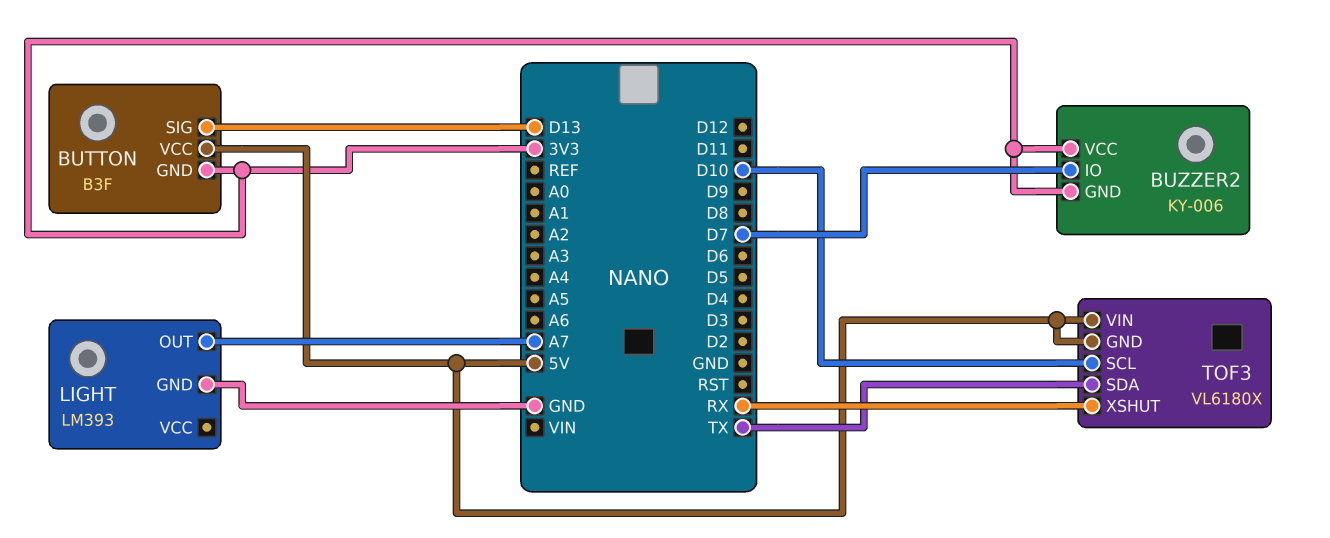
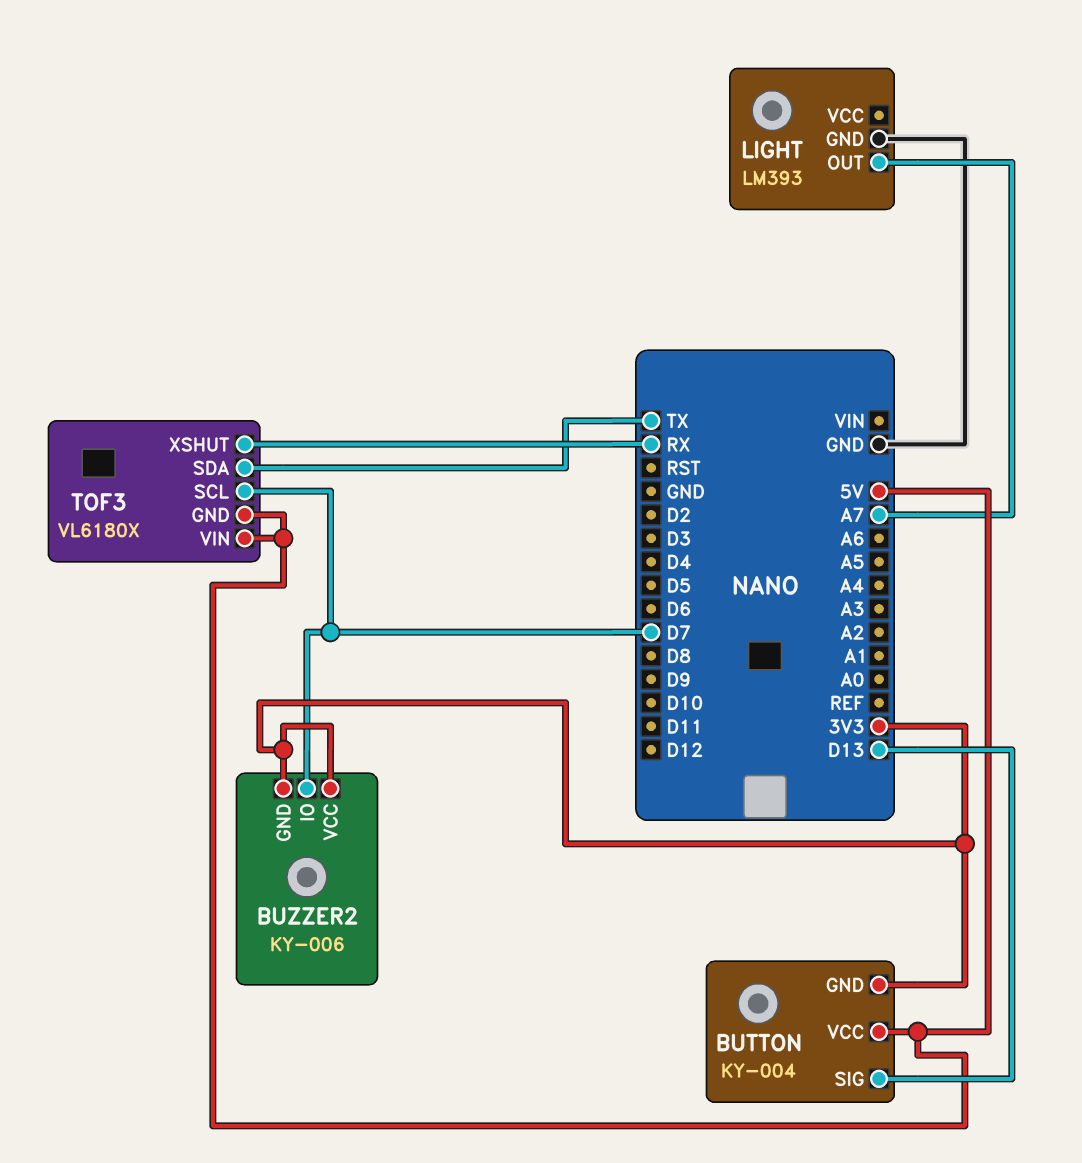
BUTTON: B3F -> KY-004
TOF3 pin SCL: D10 -> D7

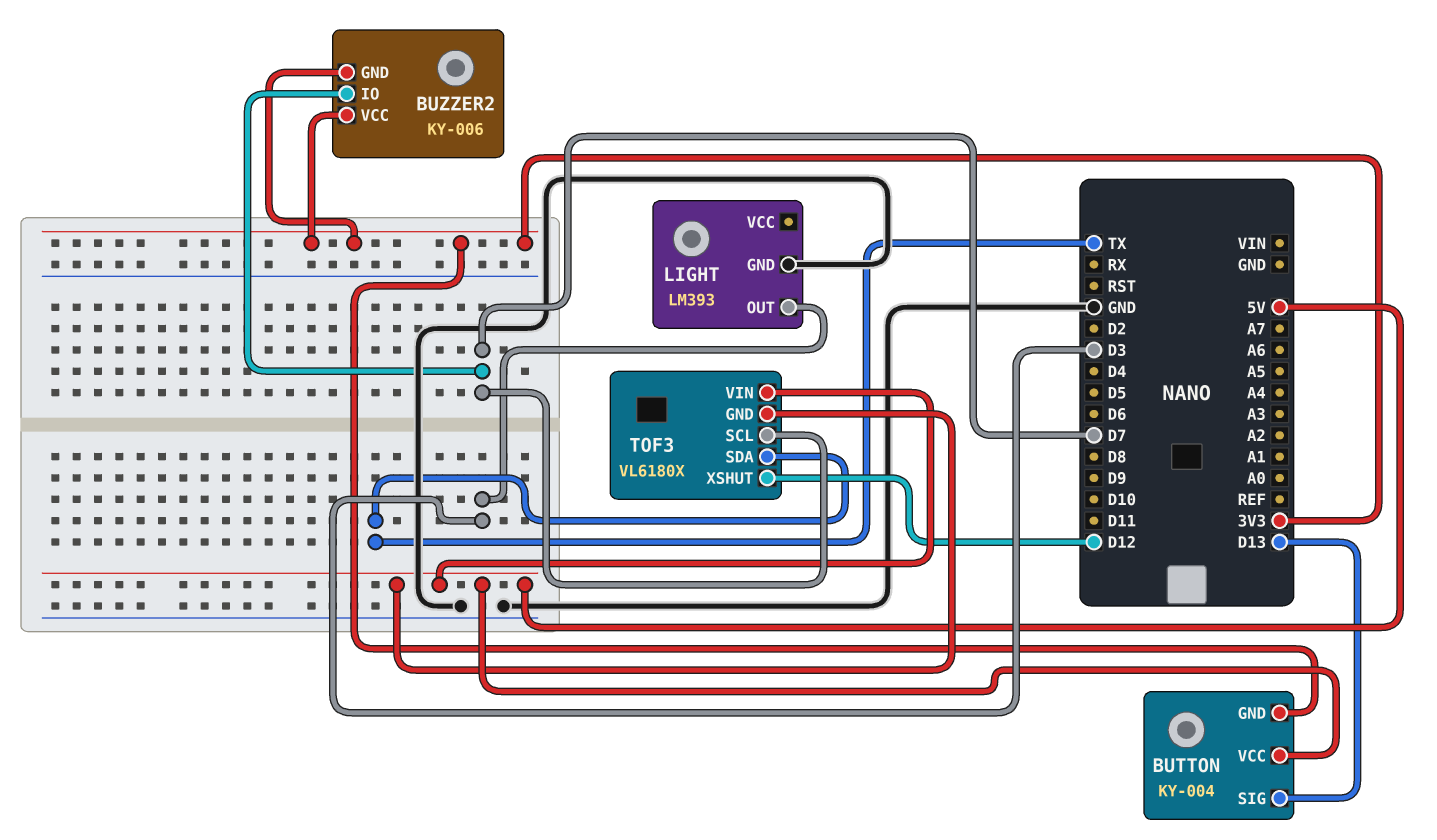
LIGHT pin OUT: A7 -> D3
TOF3 pin XSHUT: RX -> D12

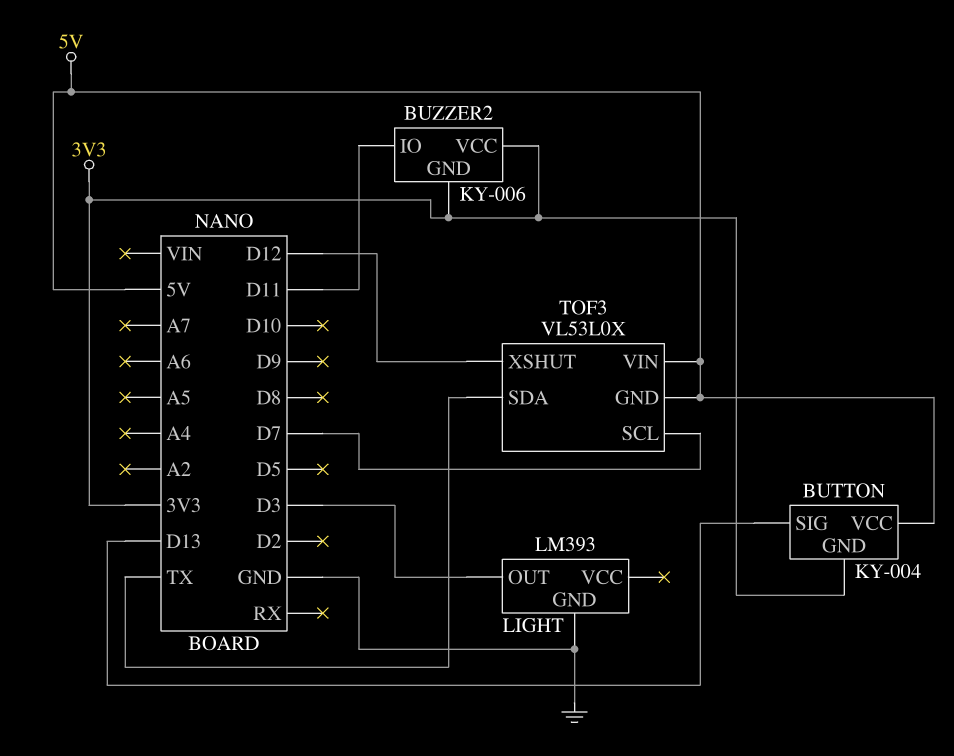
BUZZER2 pin IO: D7 -> D11
TOF3: VL6180X -> VL53L0X

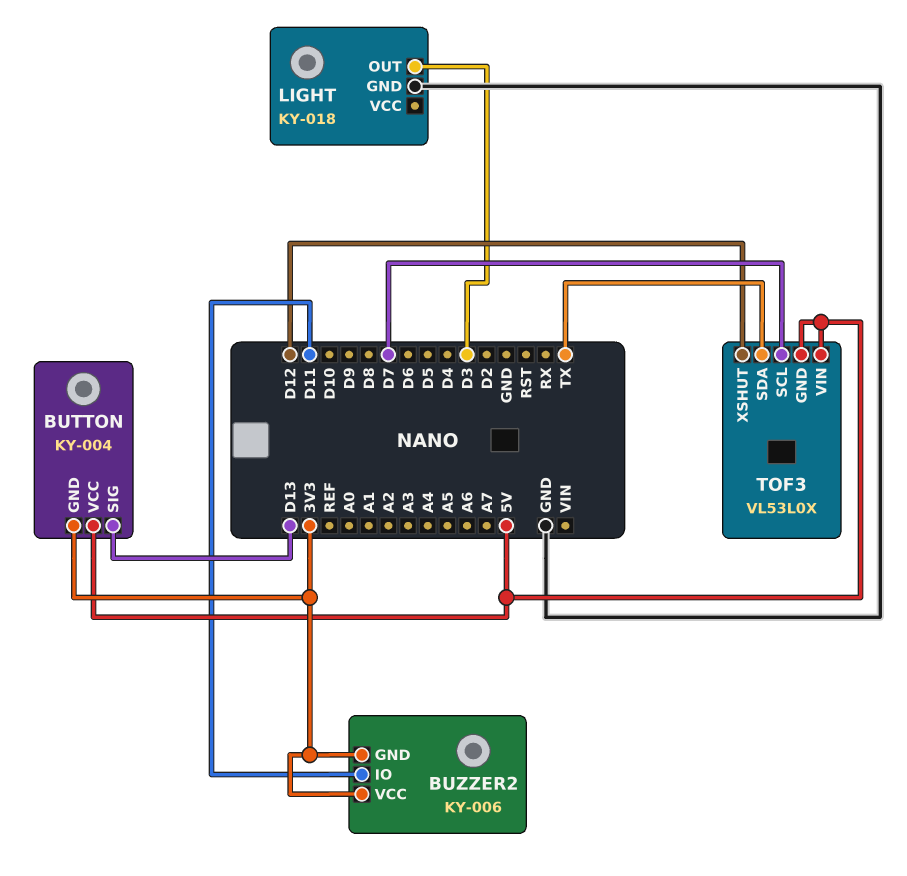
LIGHT: LM393 -> KY-018

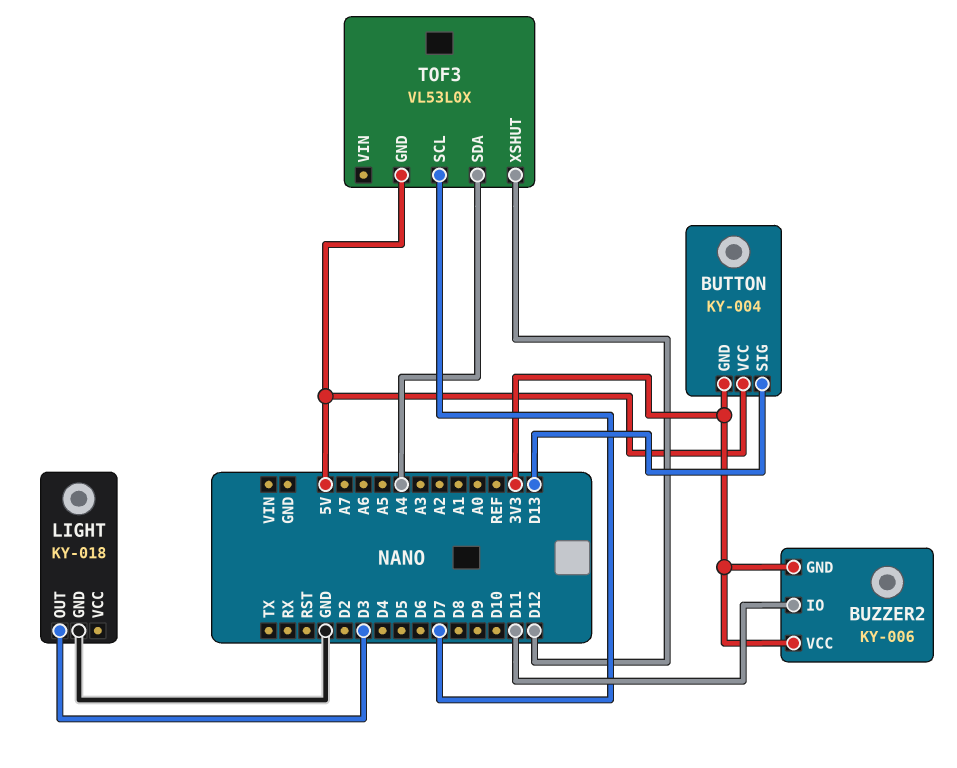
TOF3 pin SDA: TX -> A4
TOF3 pin VIN: 5V -> none

